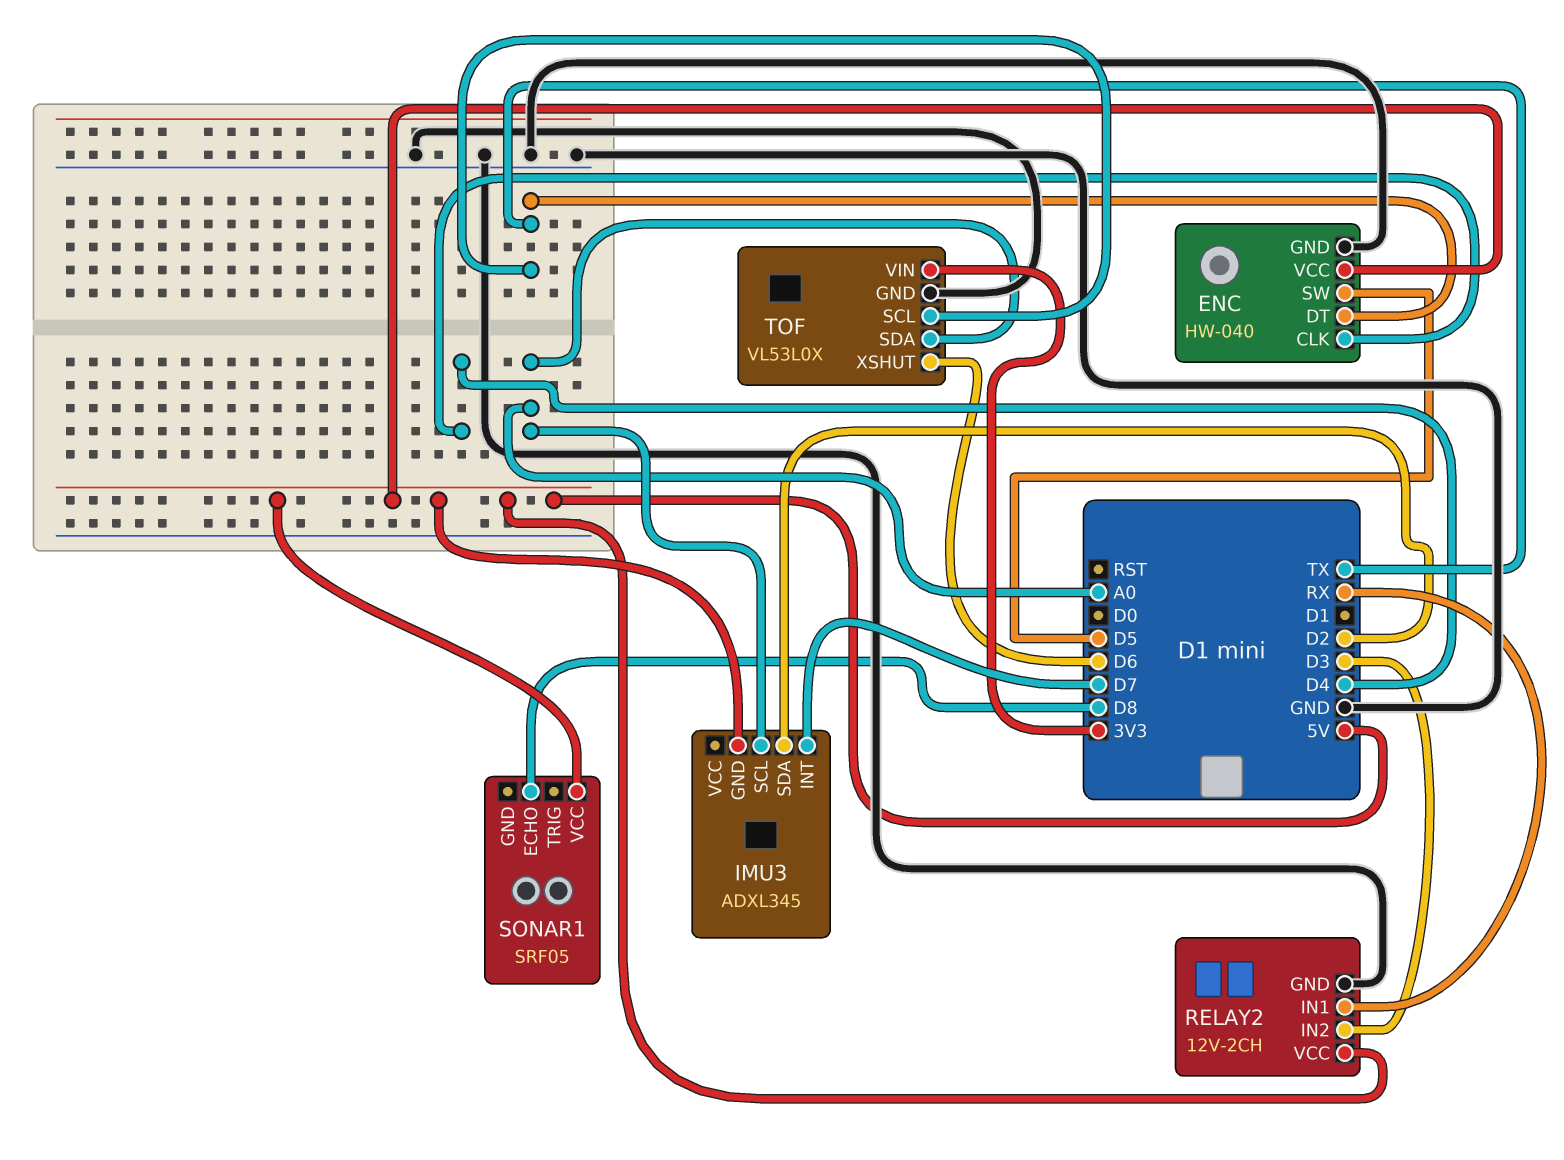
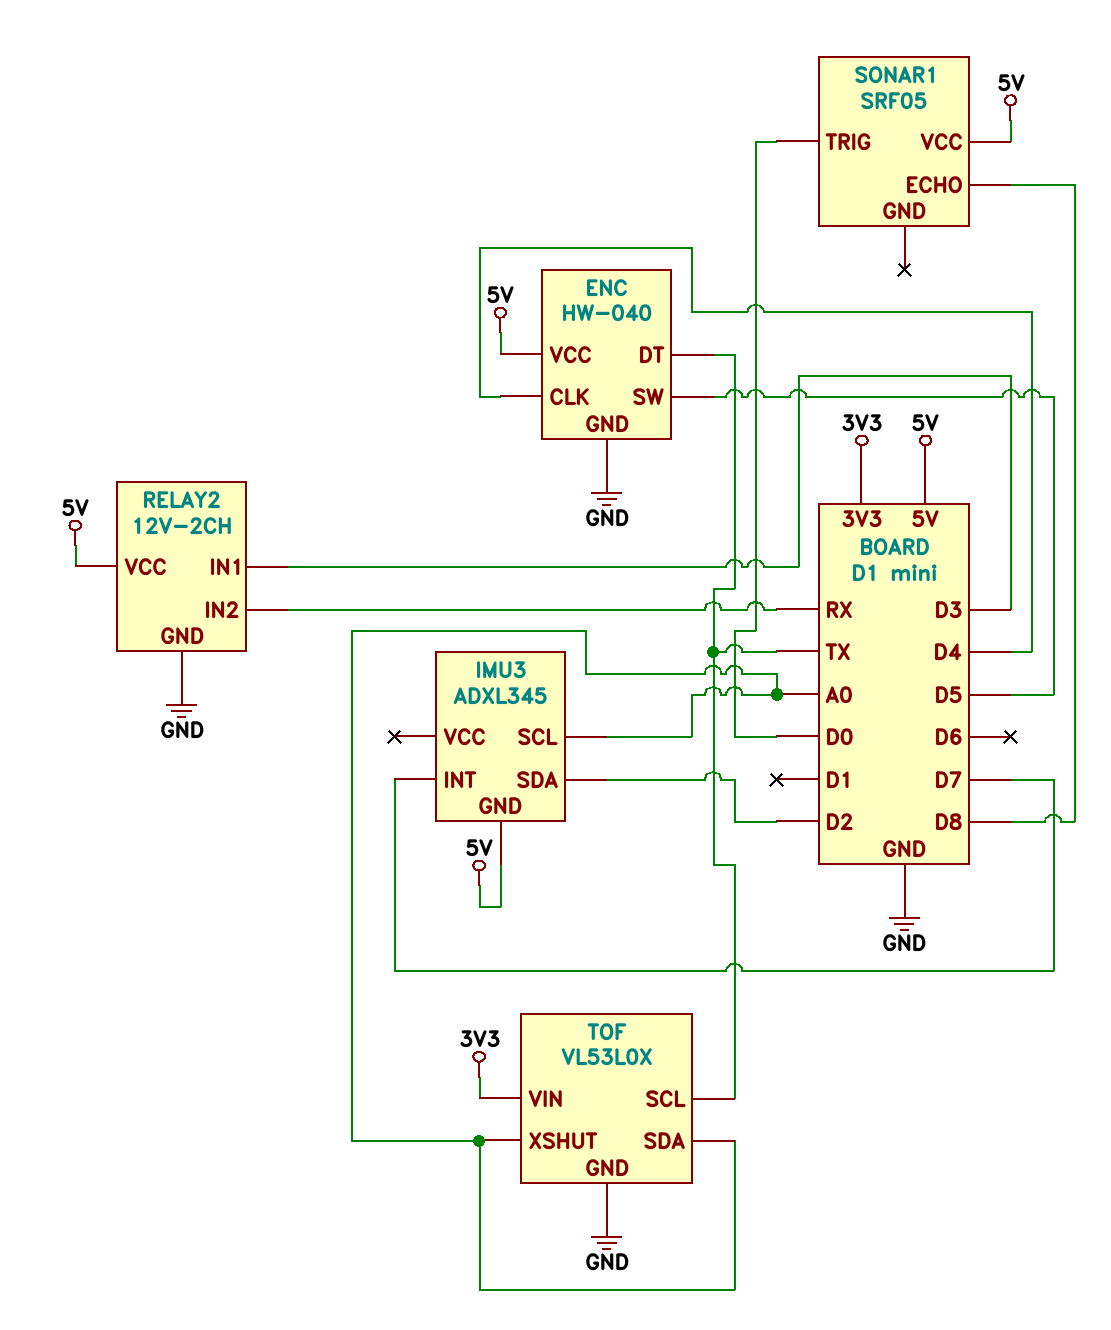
RELAY2 pin IN1: RX -> D3
RELAY2 pin IN2: D3 -> RX
SONAR1 pin TRIG: none -> D0
TOF pin XSHUT: D6 -> A0

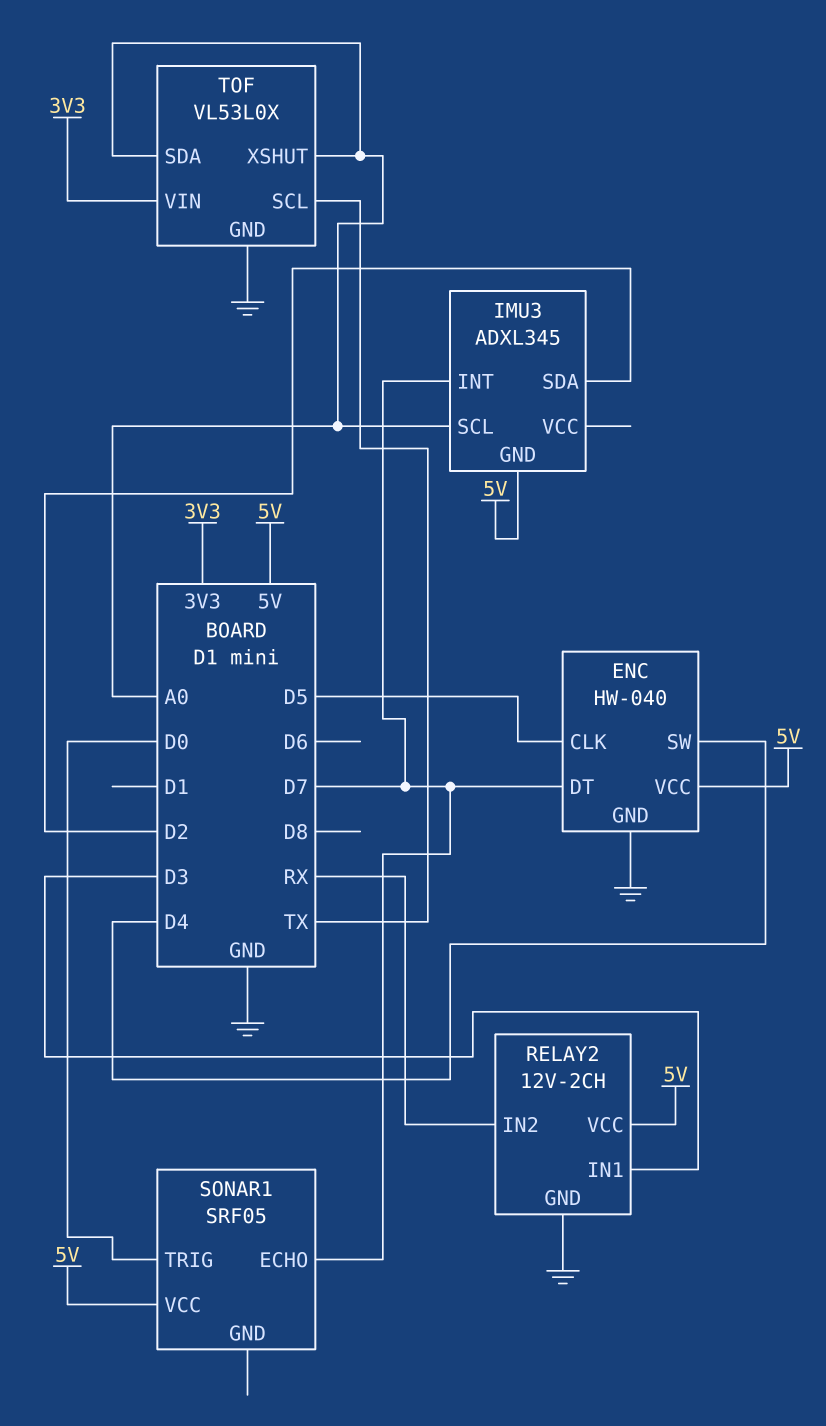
ENC pin CLK: D4 -> D5
ENC pin DT: TX -> D7
ENC pin SW: D5 -> D4
SONAR1 pin ECHO: D8 -> D7

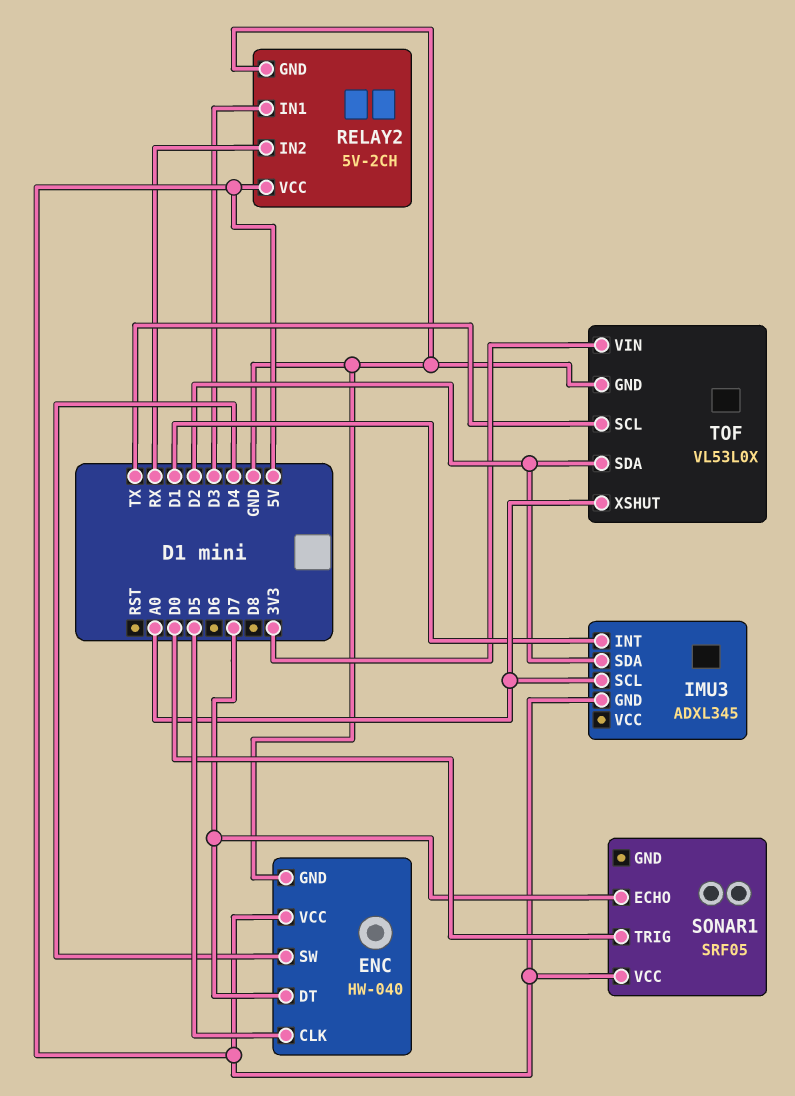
IMU3 pin INT: D7 -> D1
RELAY2: 12V-2CH -> 5V-2CH
TOF pin SDA: A0 -> D2

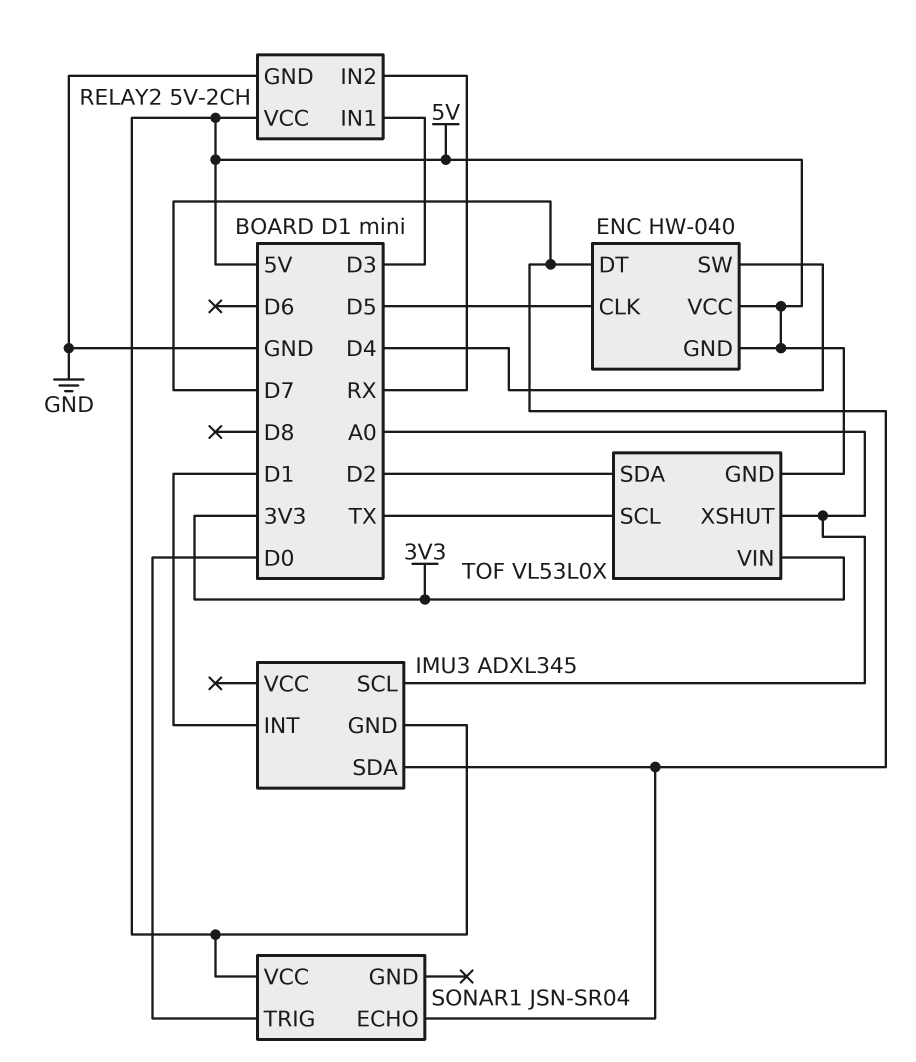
ENC pin GND: GND -> 5V
IMU3 pin SDA: D2 -> D7
SONAR1: SRF05 -> JSN-SR04
TOF pin GND: GND -> 5V

